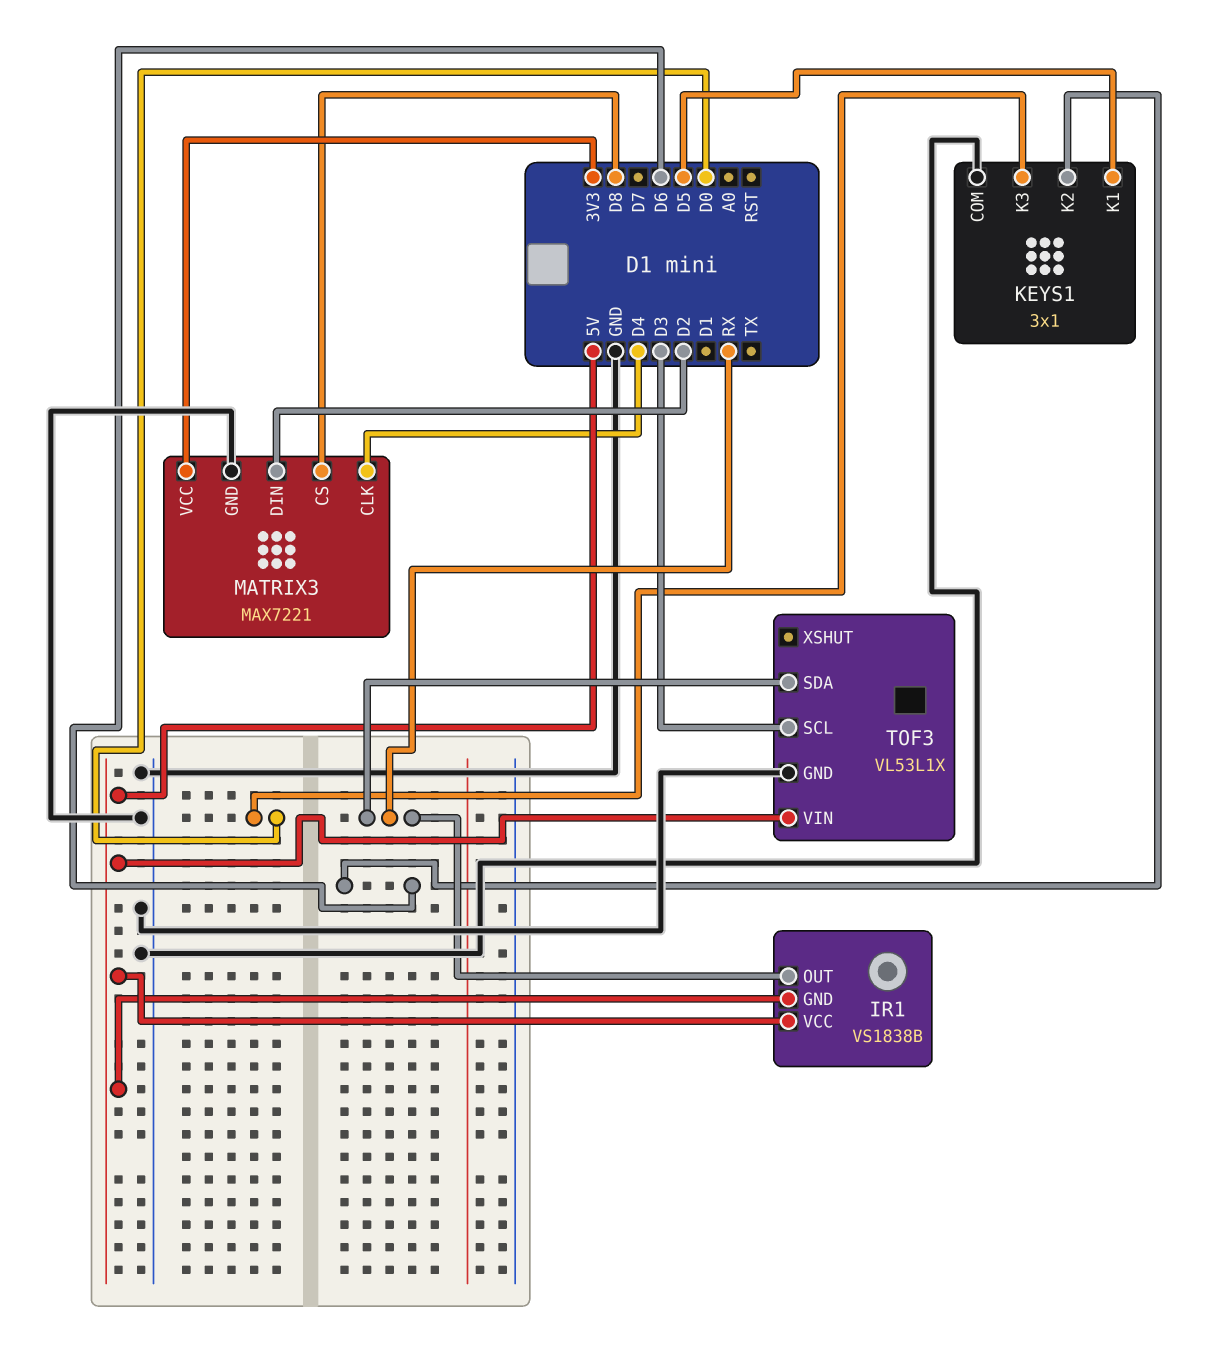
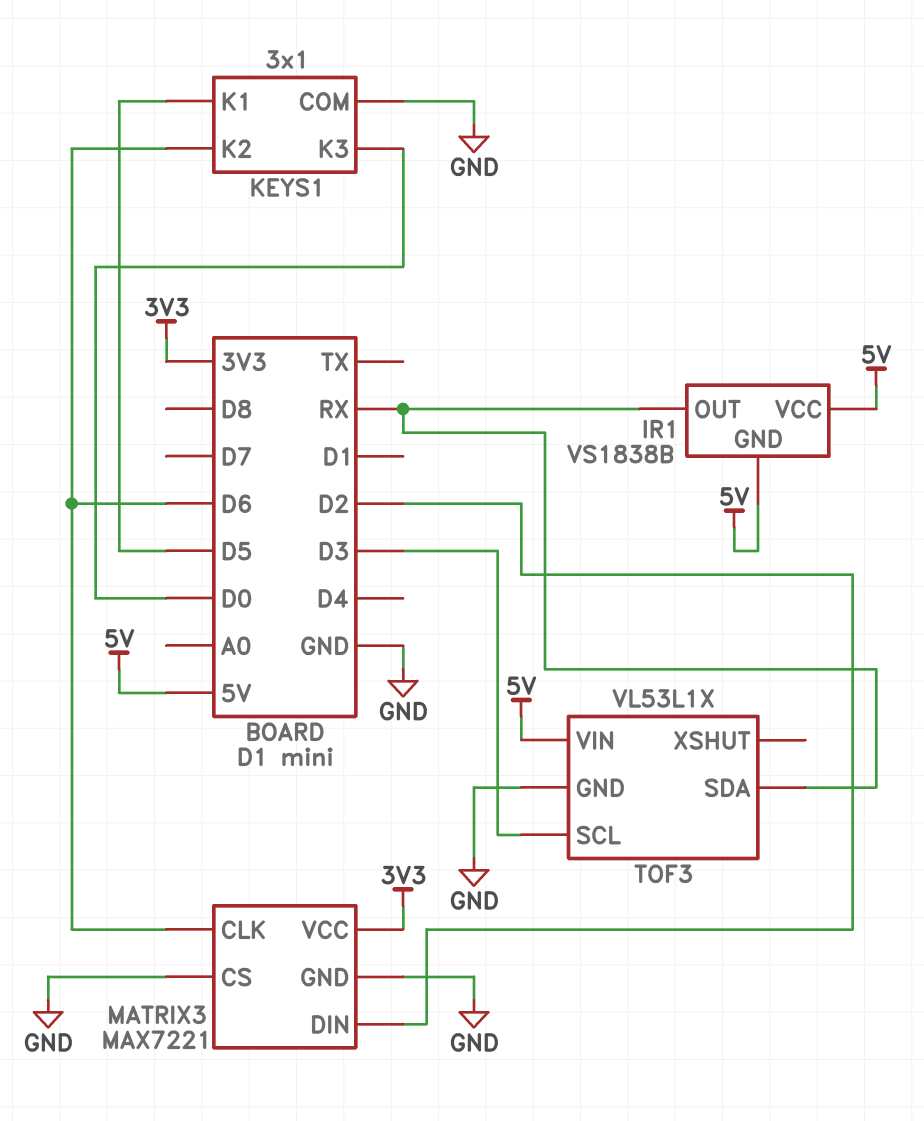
MATRIX3 pin CLK: D4 -> D6
MATRIX3 pin CS: D8 -> GND

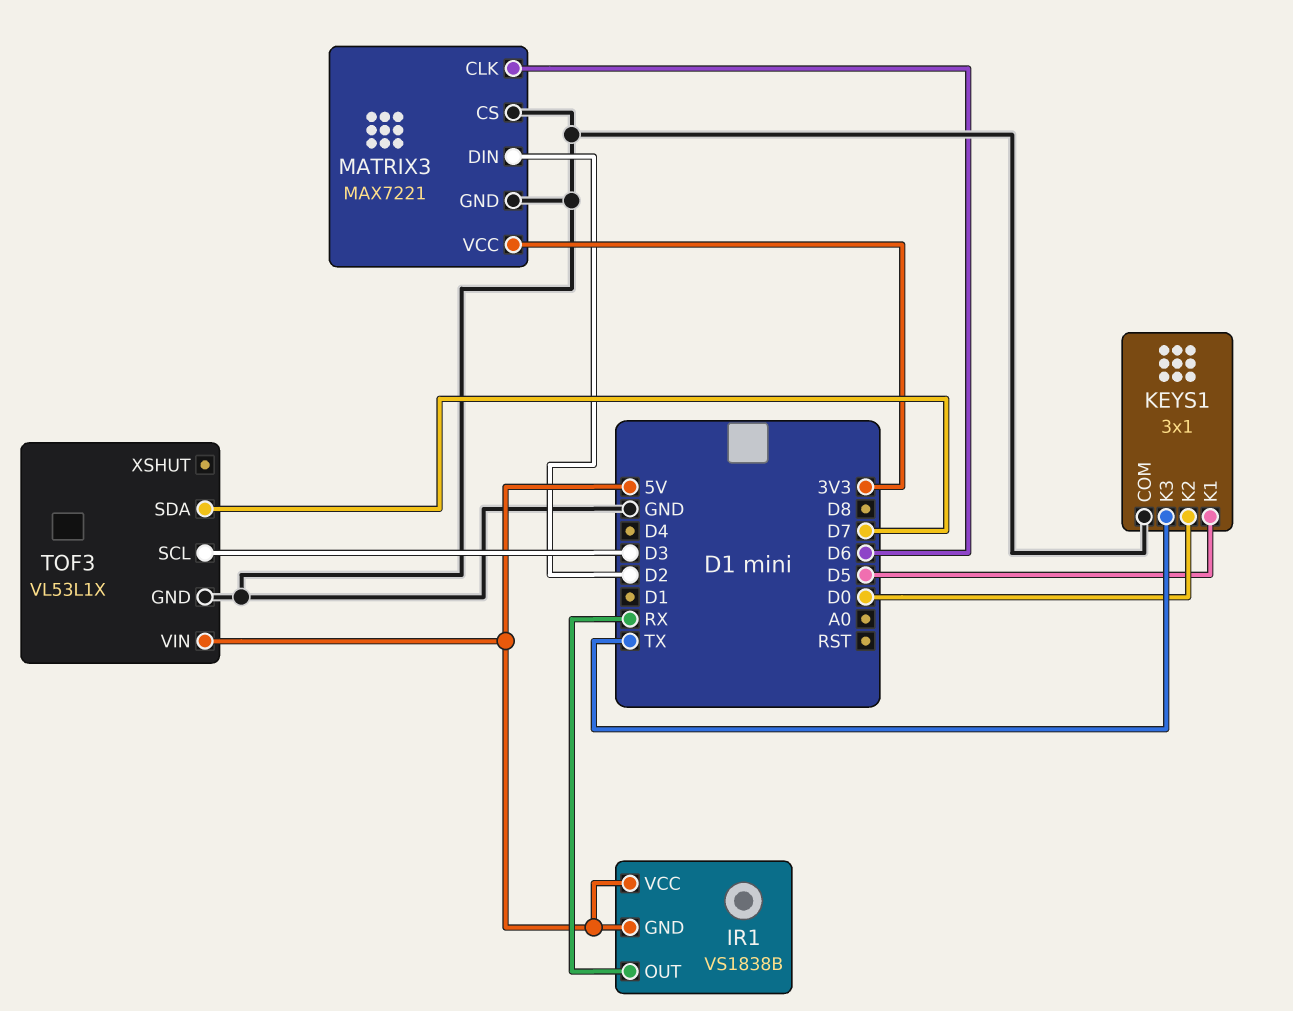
KEYS1 pin K2: D6 -> D0
KEYS1 pin K3: D0 -> TX
TOF3 pin SDA: RX -> D7

